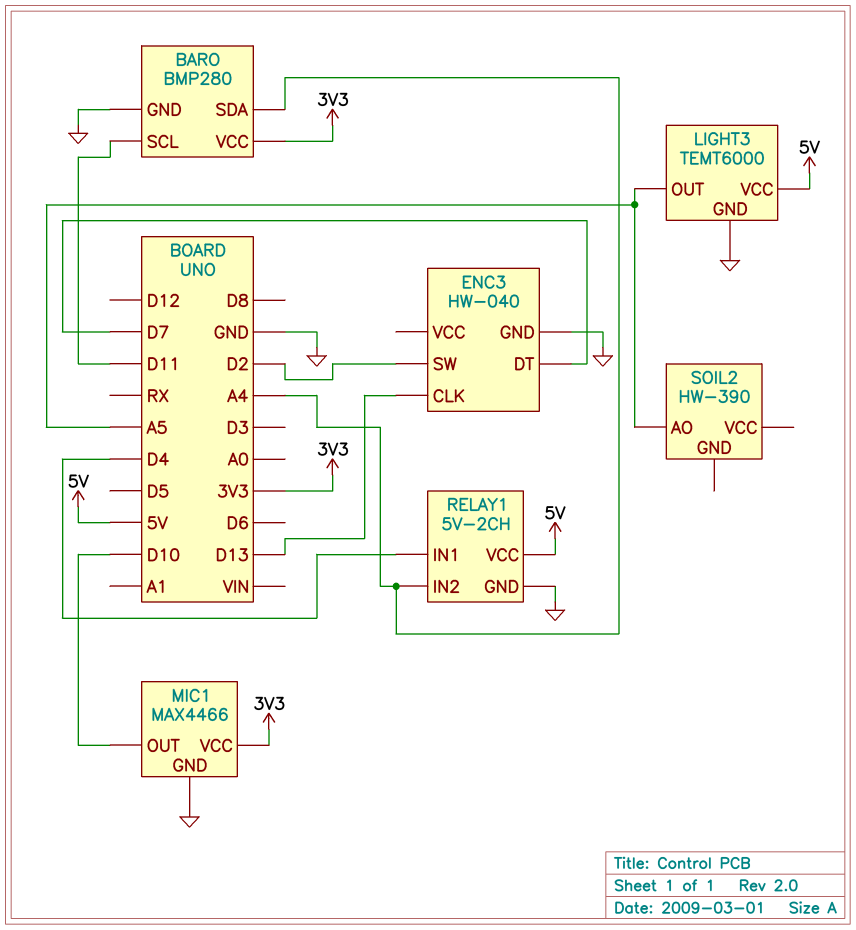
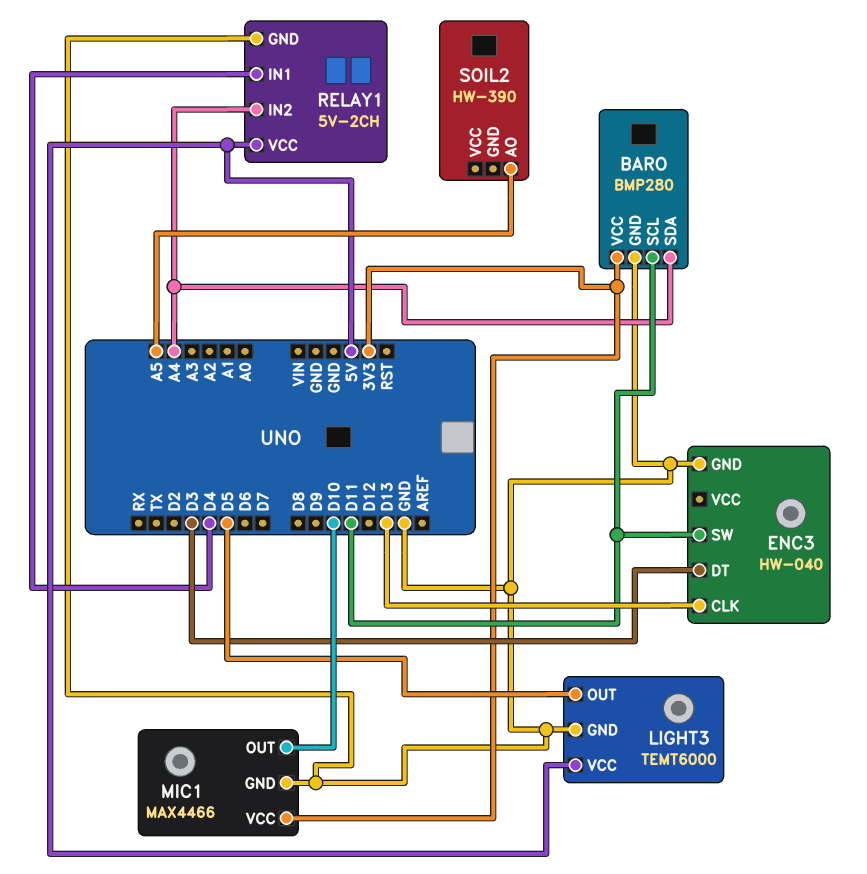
ENC3 pin DT: D7 -> D3
ENC3 pin SW: D2 -> D11
LIGHT3 pin OUT: A5 -> D5

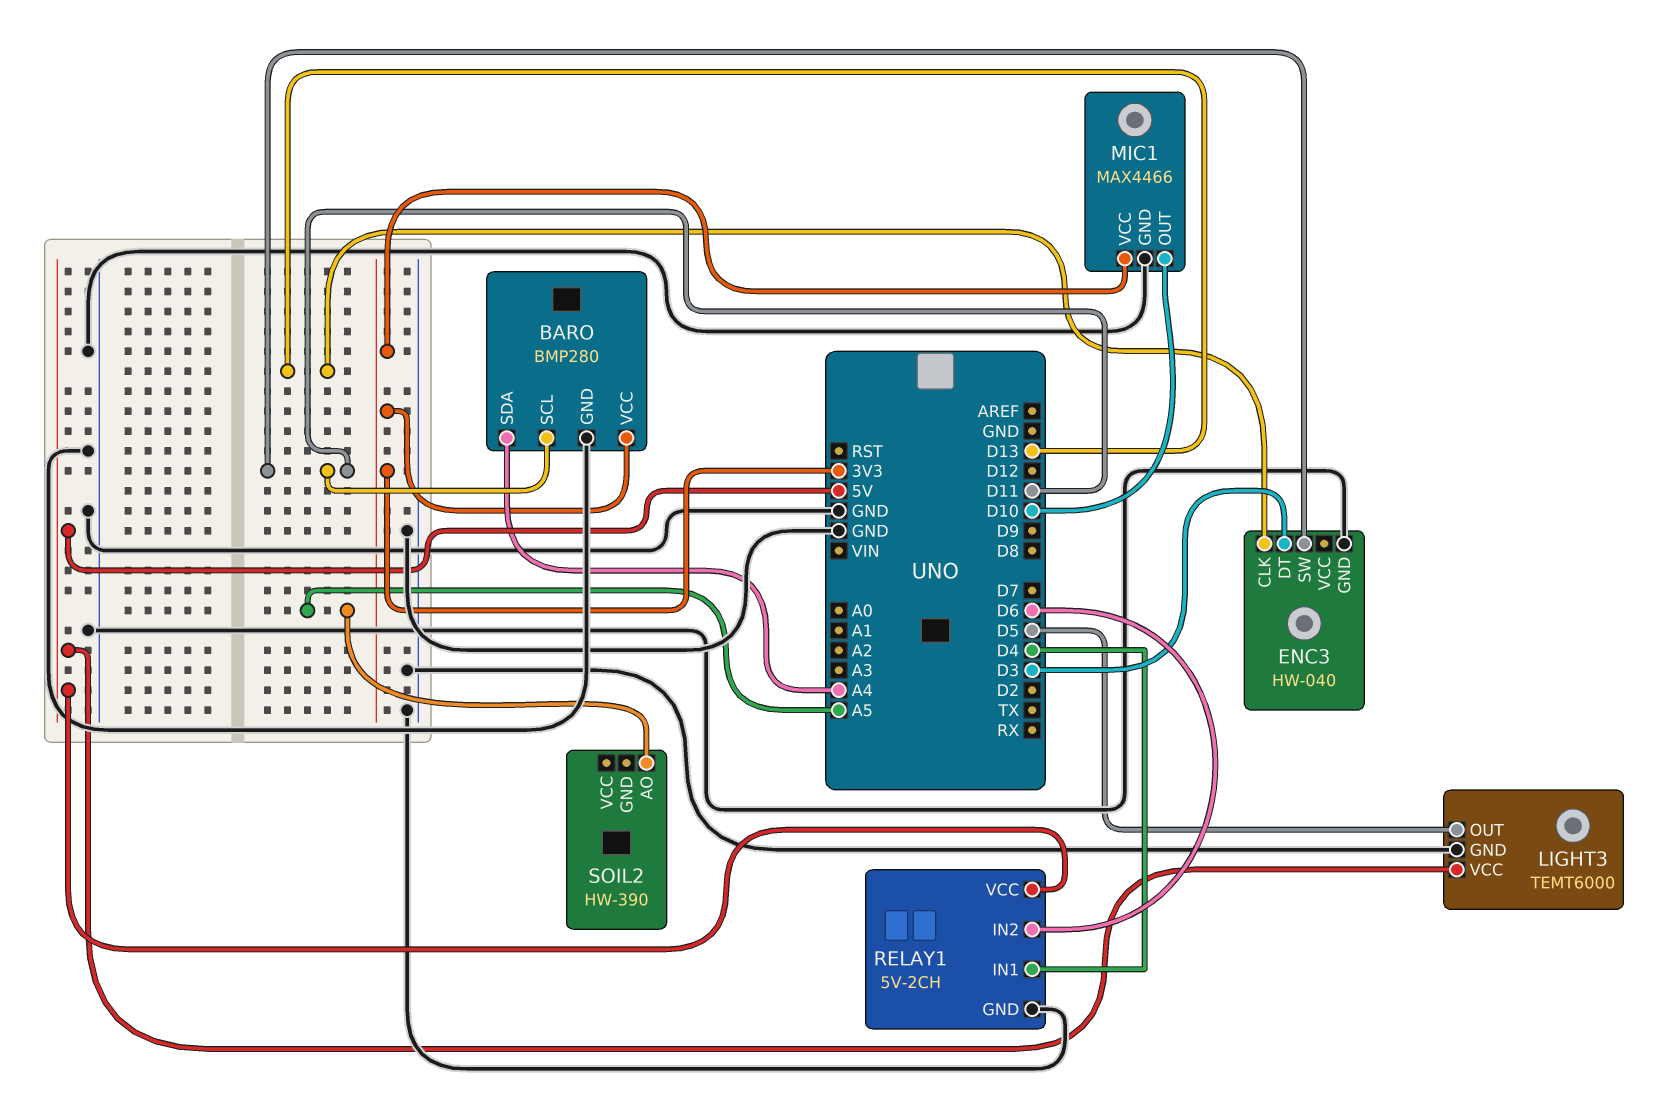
RELAY1 pin IN2: A4 -> D6

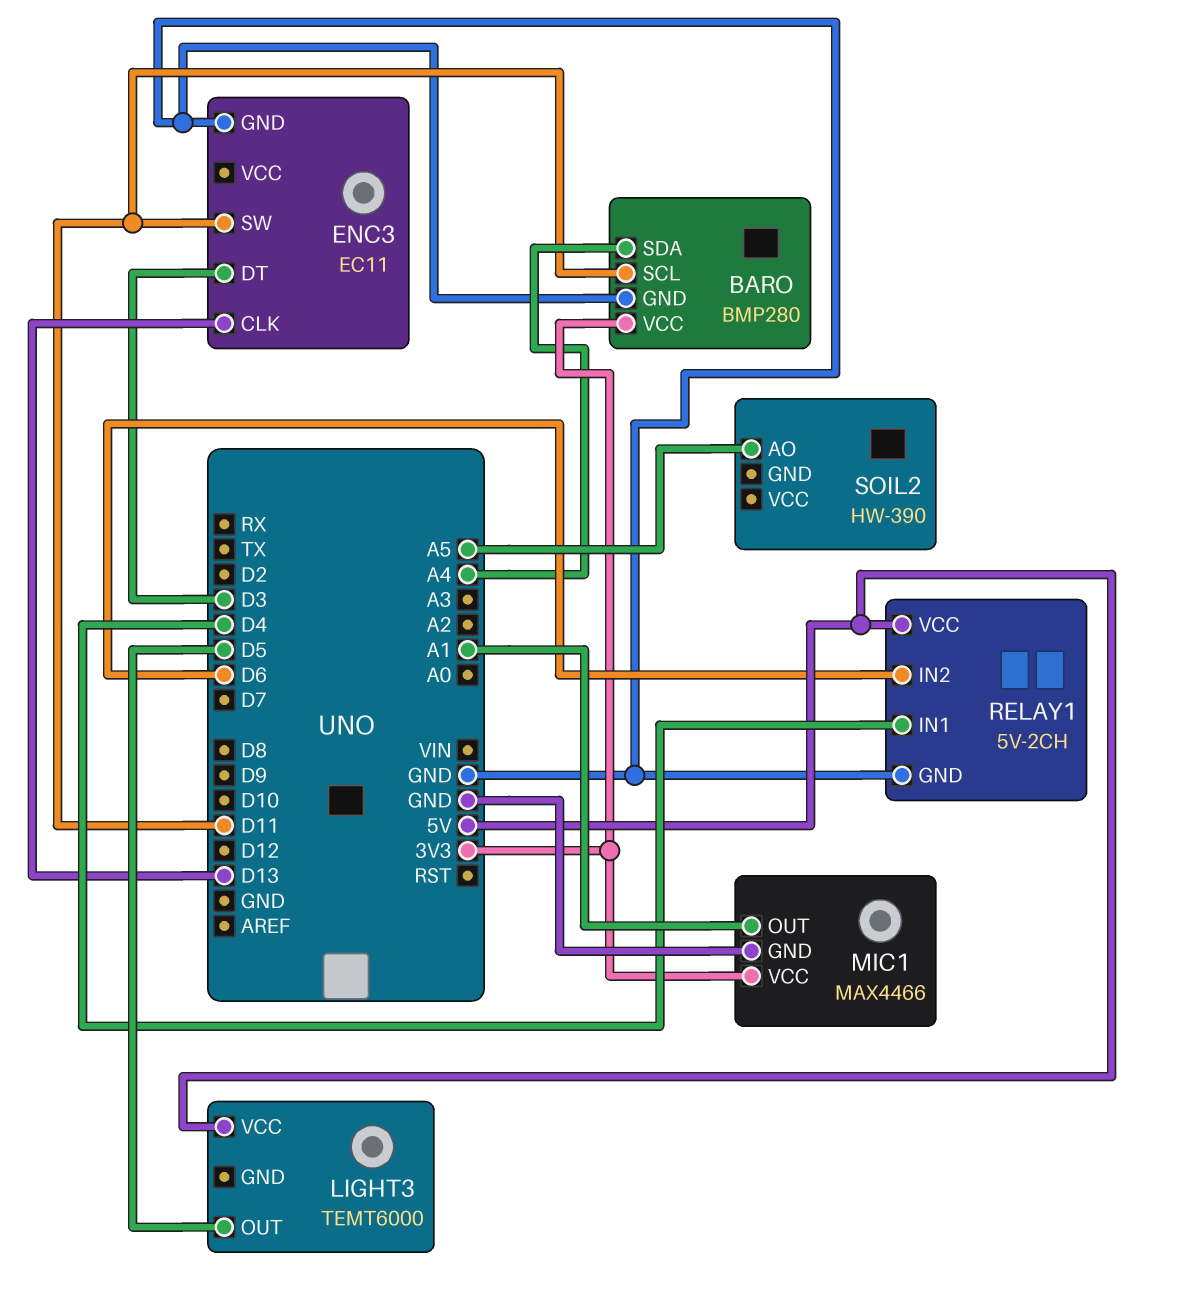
ENC3: HW-040 -> EC11
LIGHT3 pin GND: GND -> none
MIC1 pin OUT: D10 -> A1

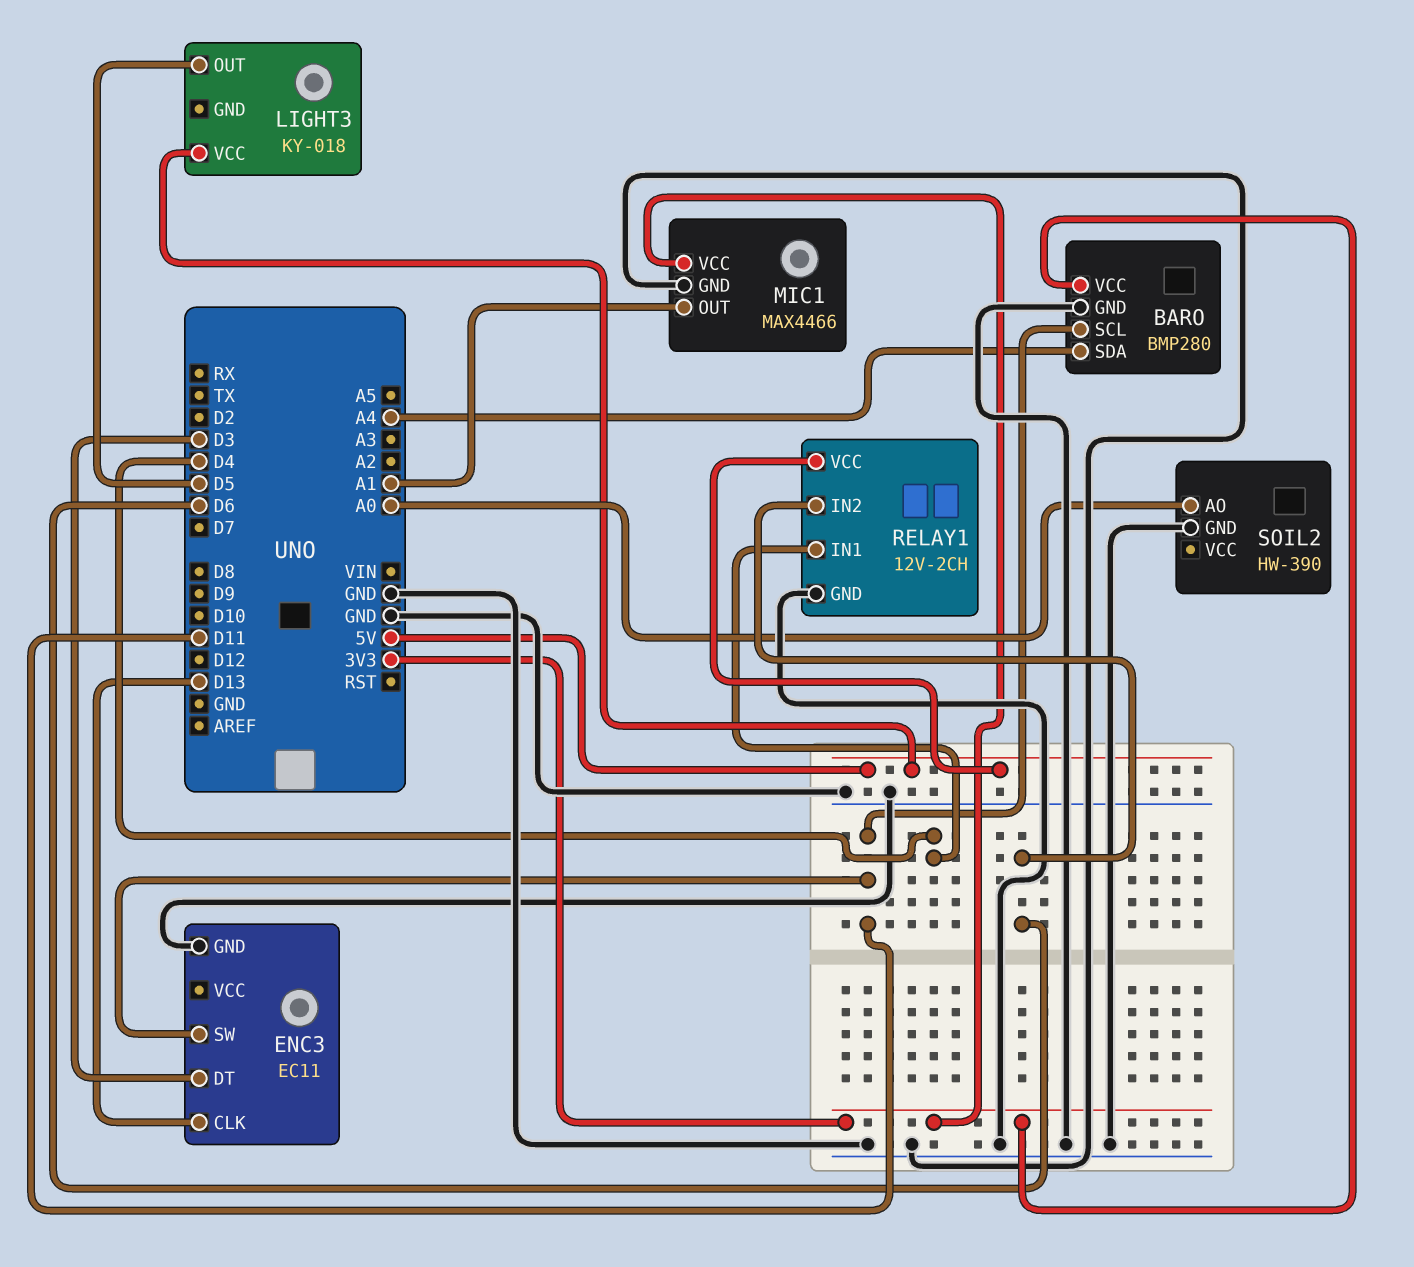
LIGHT3: TEMT6000 -> KY-018
RELAY1: 5V-2CH -> 12V-2CH
SOIL2 pin AO: A5 -> A0
SOIL2 pin GND: none -> GND

